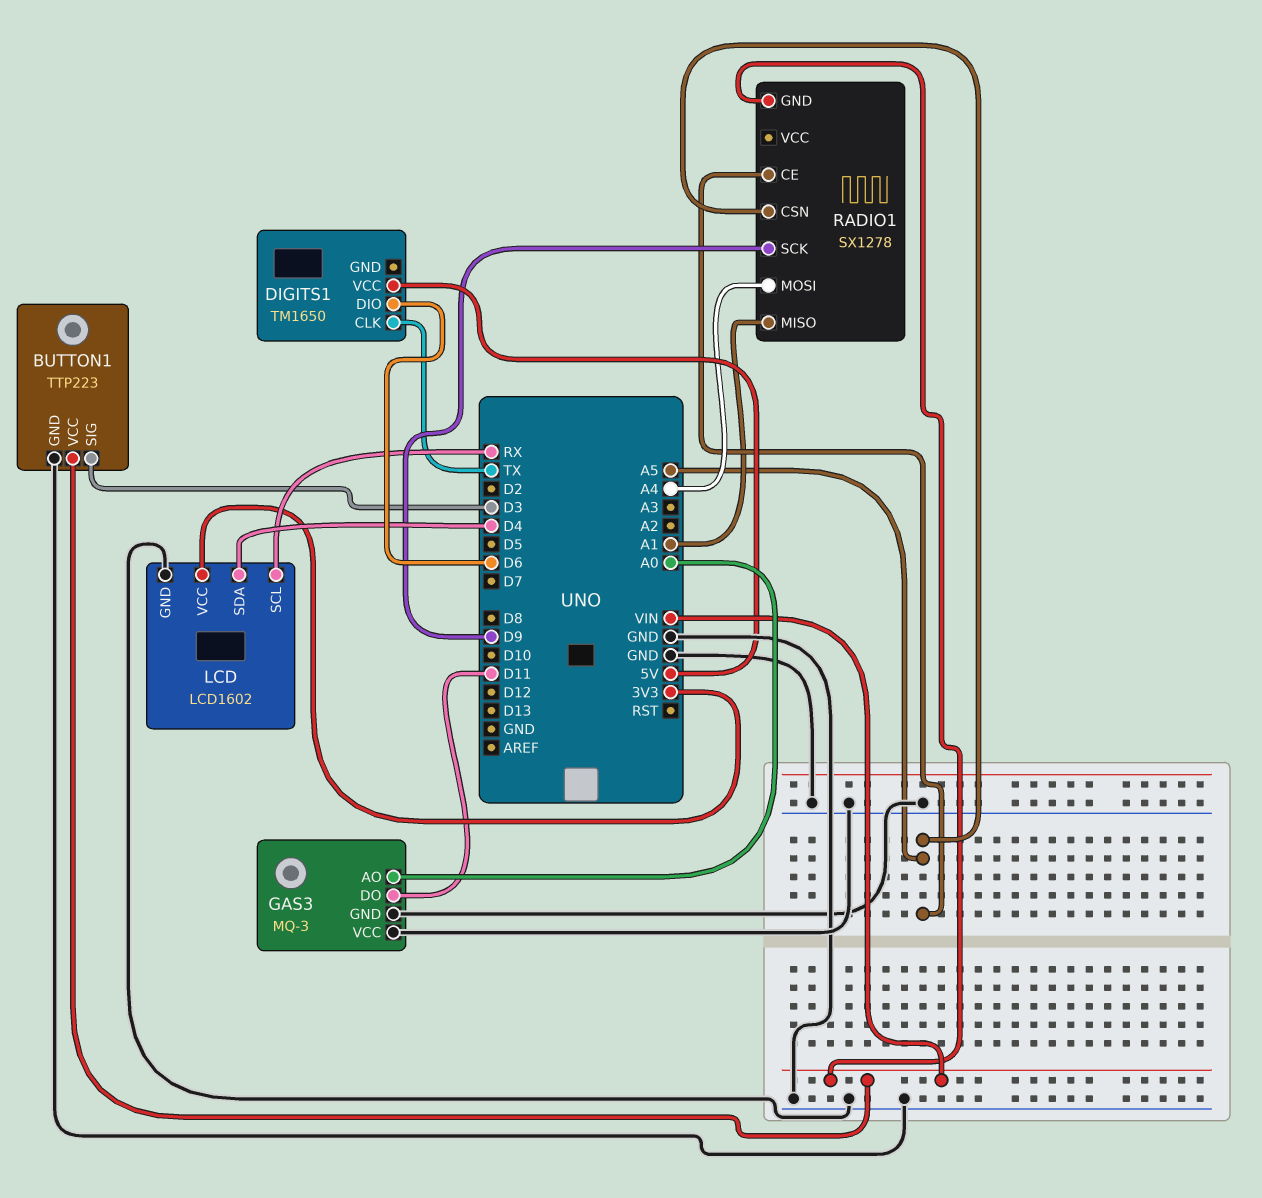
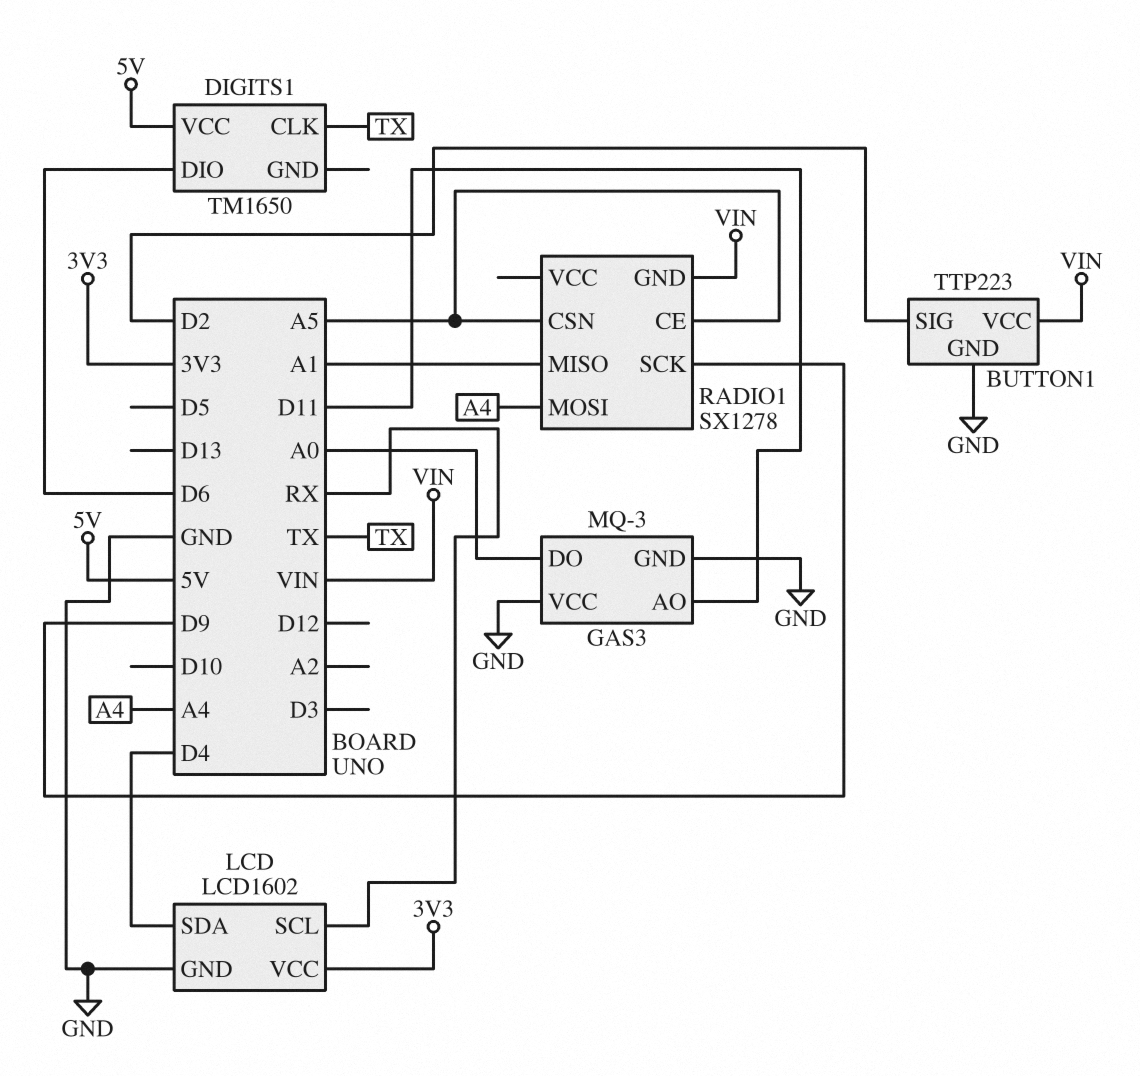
BUTTON1 pin SIG: D3 -> D2
GAS3 pin AO: A0 -> D11
GAS3 pin DO: D11 -> A0

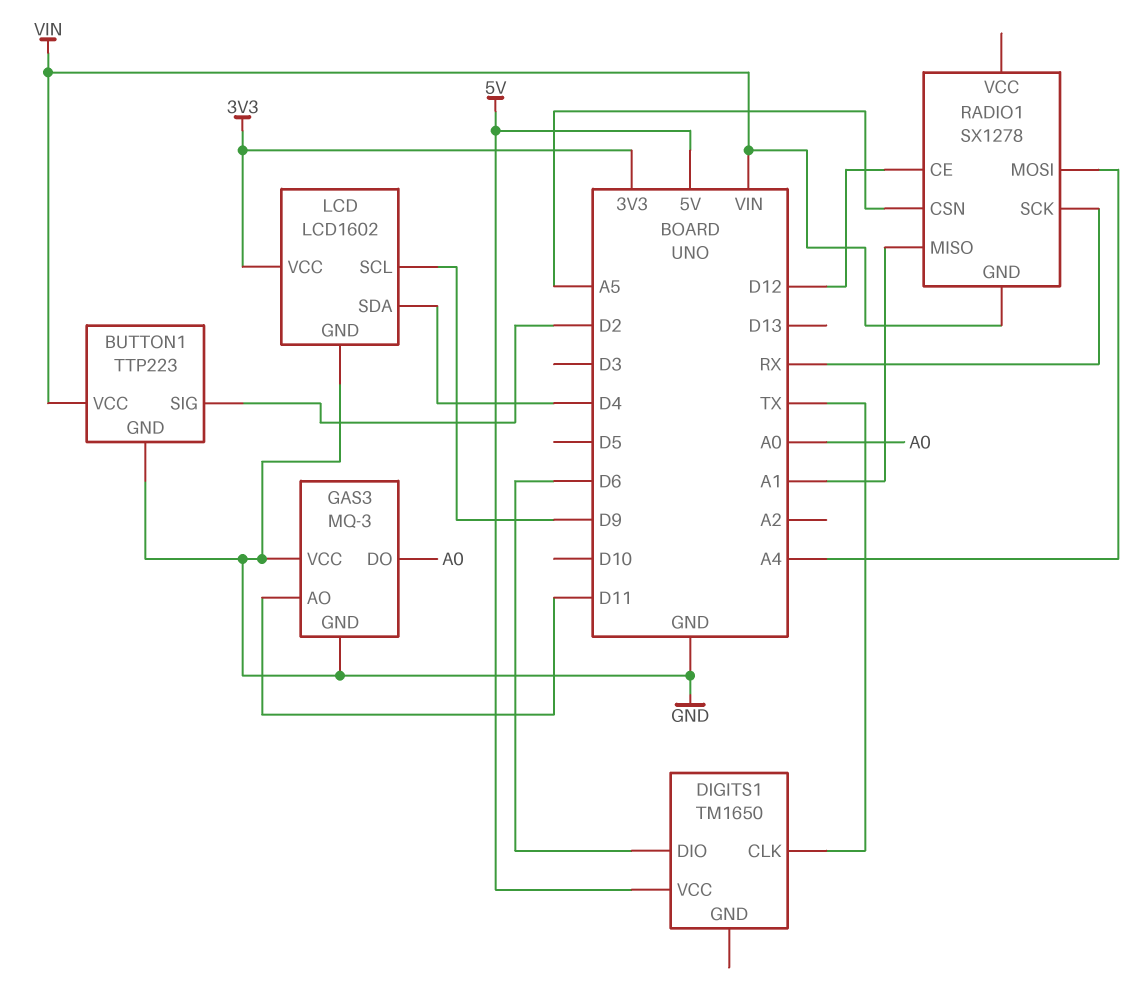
LCD pin SCL: RX -> D9
RADIO1 pin CE: A5 -> D12
RADIO1 pin SCK: D9 -> RX

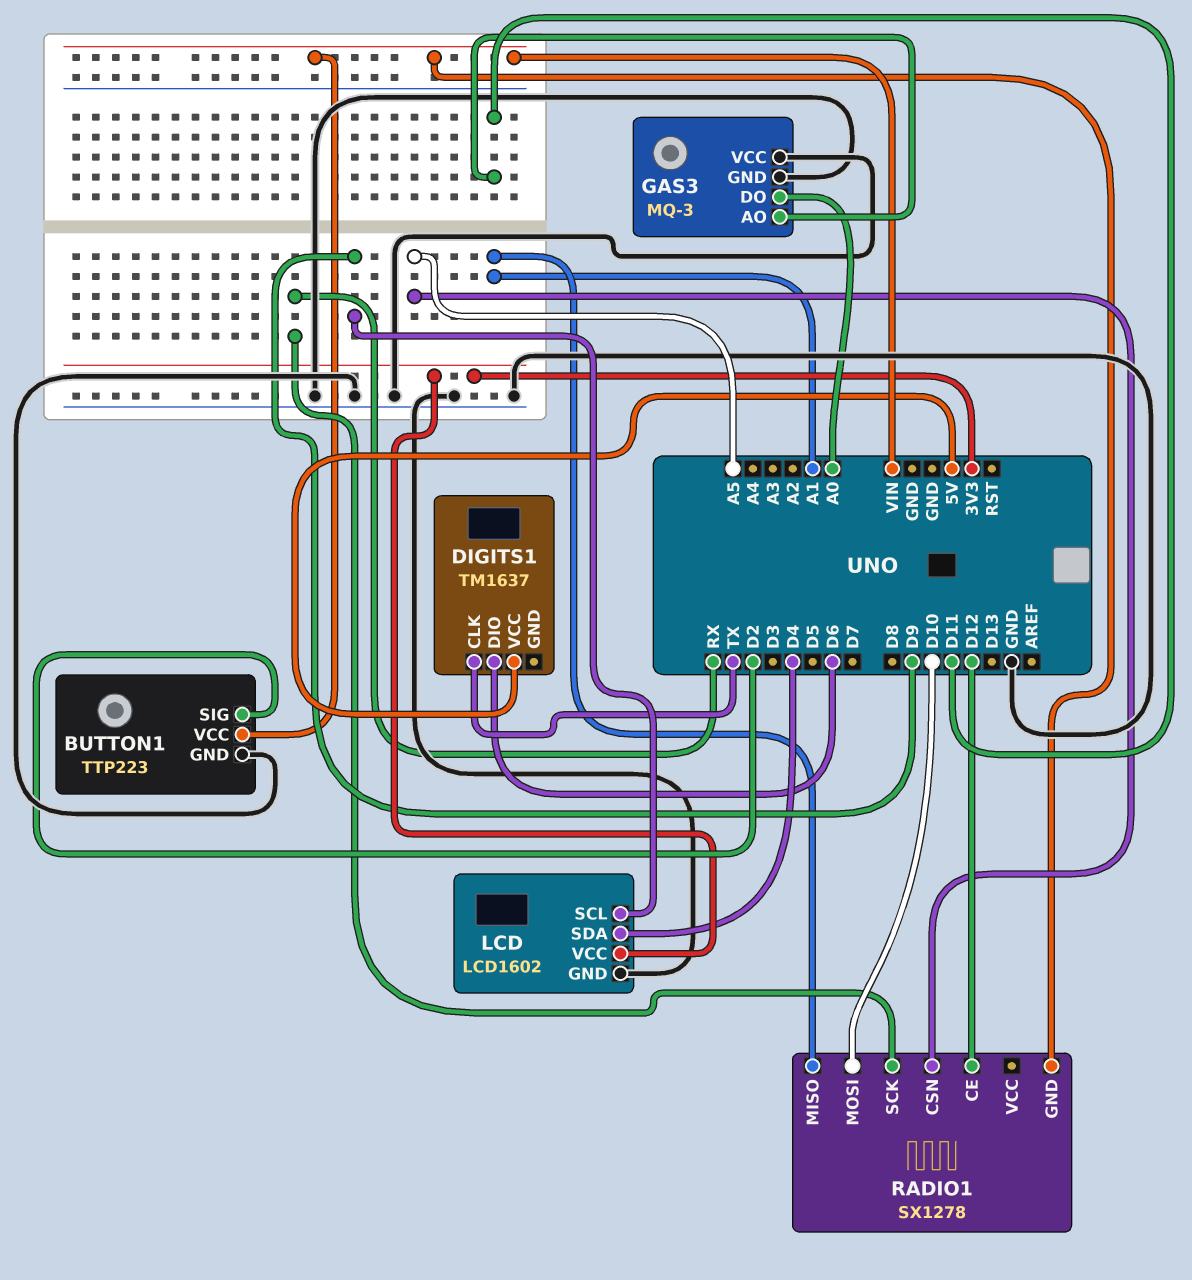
DIGITS1: TM1650 -> TM1637
RADIO1 pin MOSI: A4 -> D10

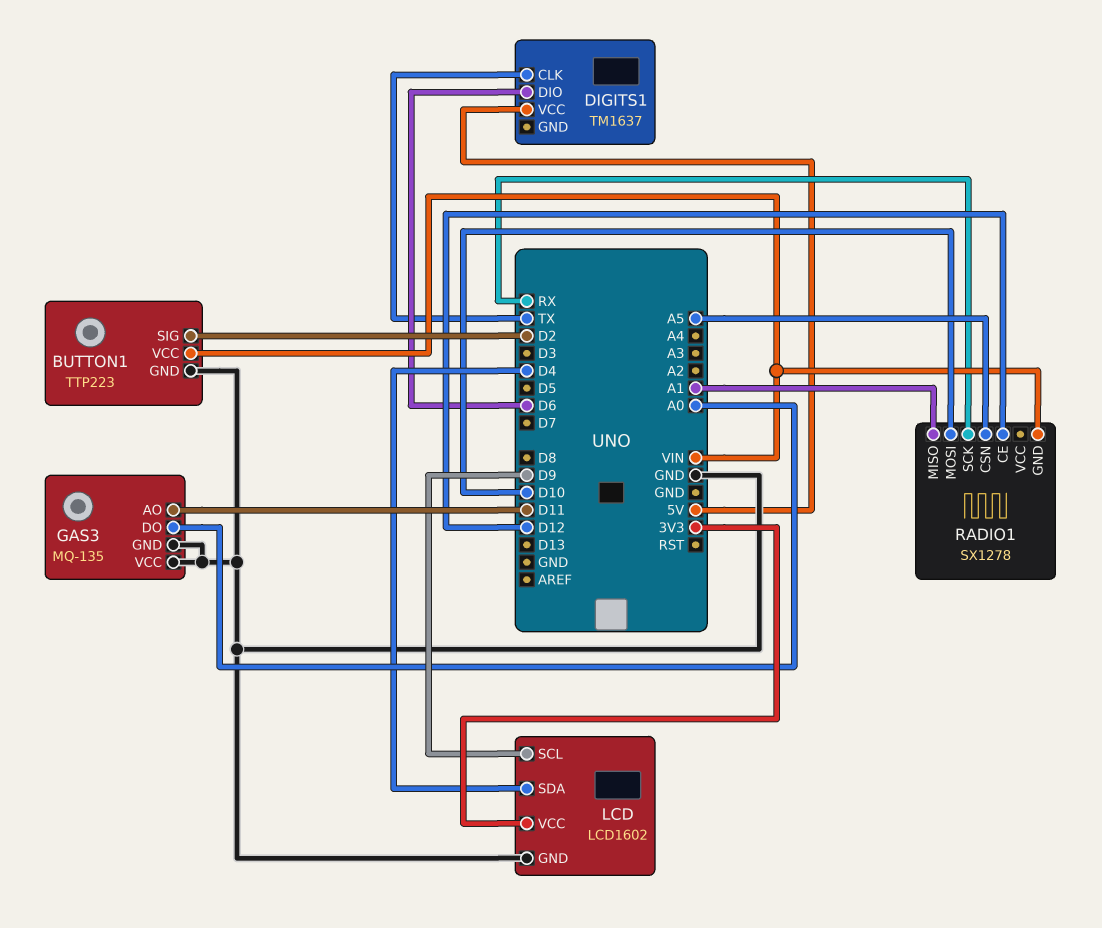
GAS3: MQ-3 -> MQ-135

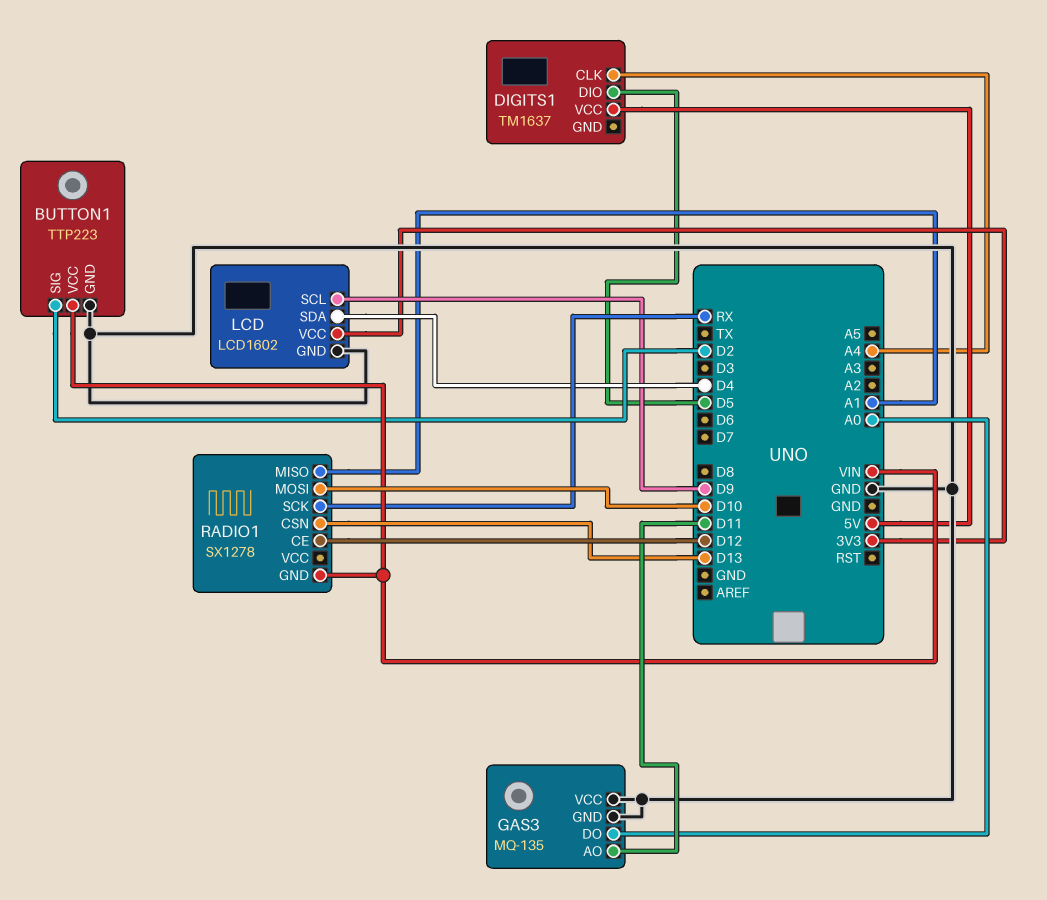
DIGITS1 pin CLK: TX -> A4
DIGITS1 pin DIO: D6 -> D5
RADIO1 pin CSN: A5 -> D13

